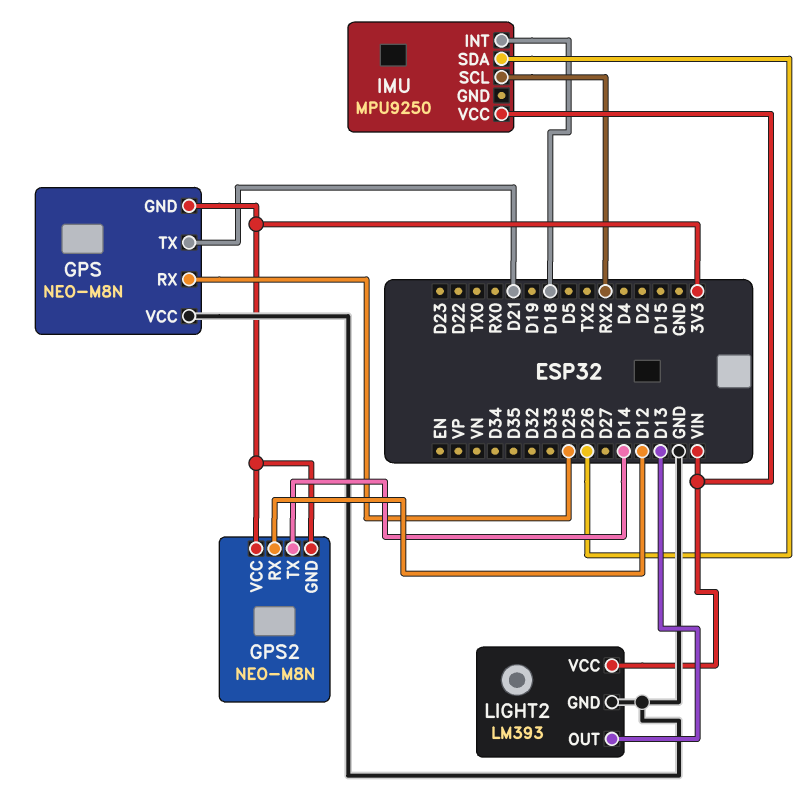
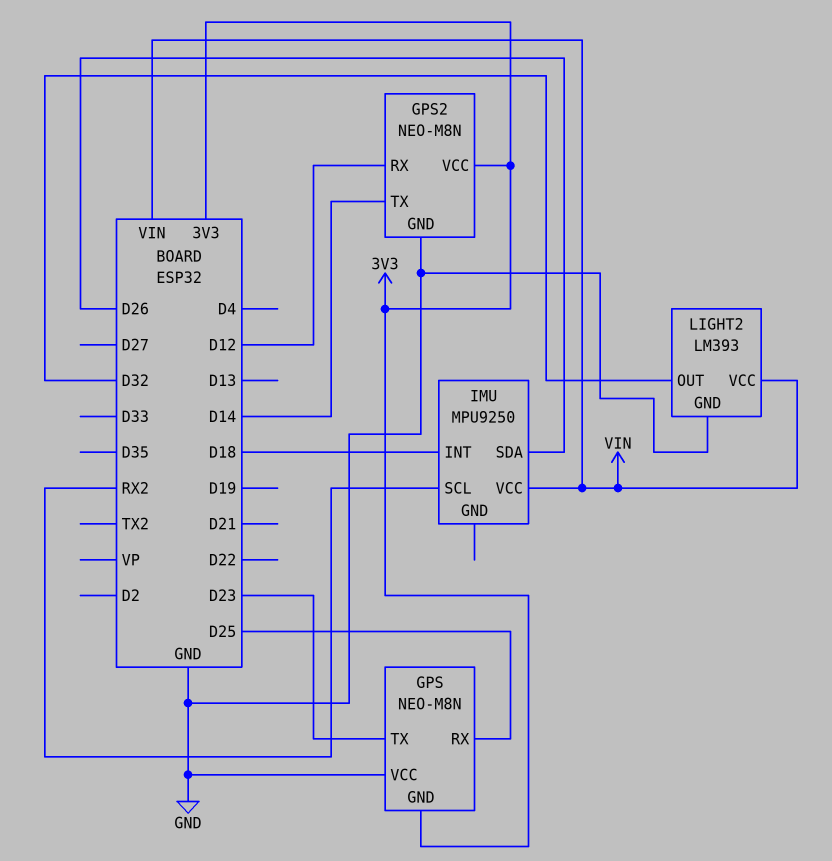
GPS pin TX: D21 -> D23
GPS2 pin GND: 3V3 -> GND
LIGHT2 pin OUT: D13 -> D32

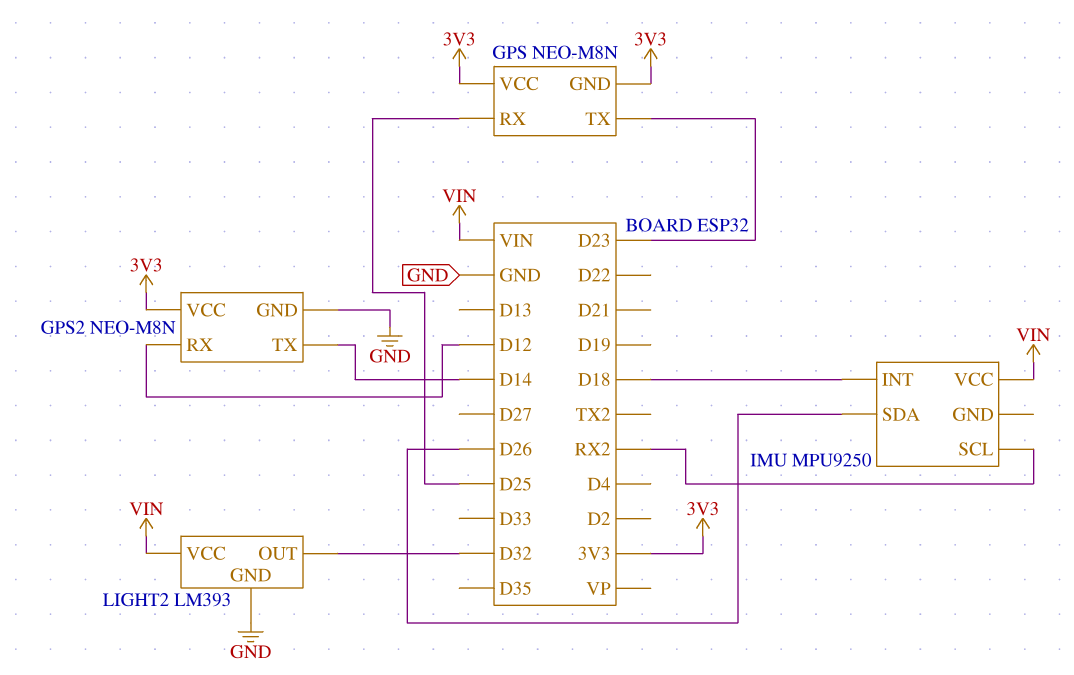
GPS pin VCC: GND -> 3V3

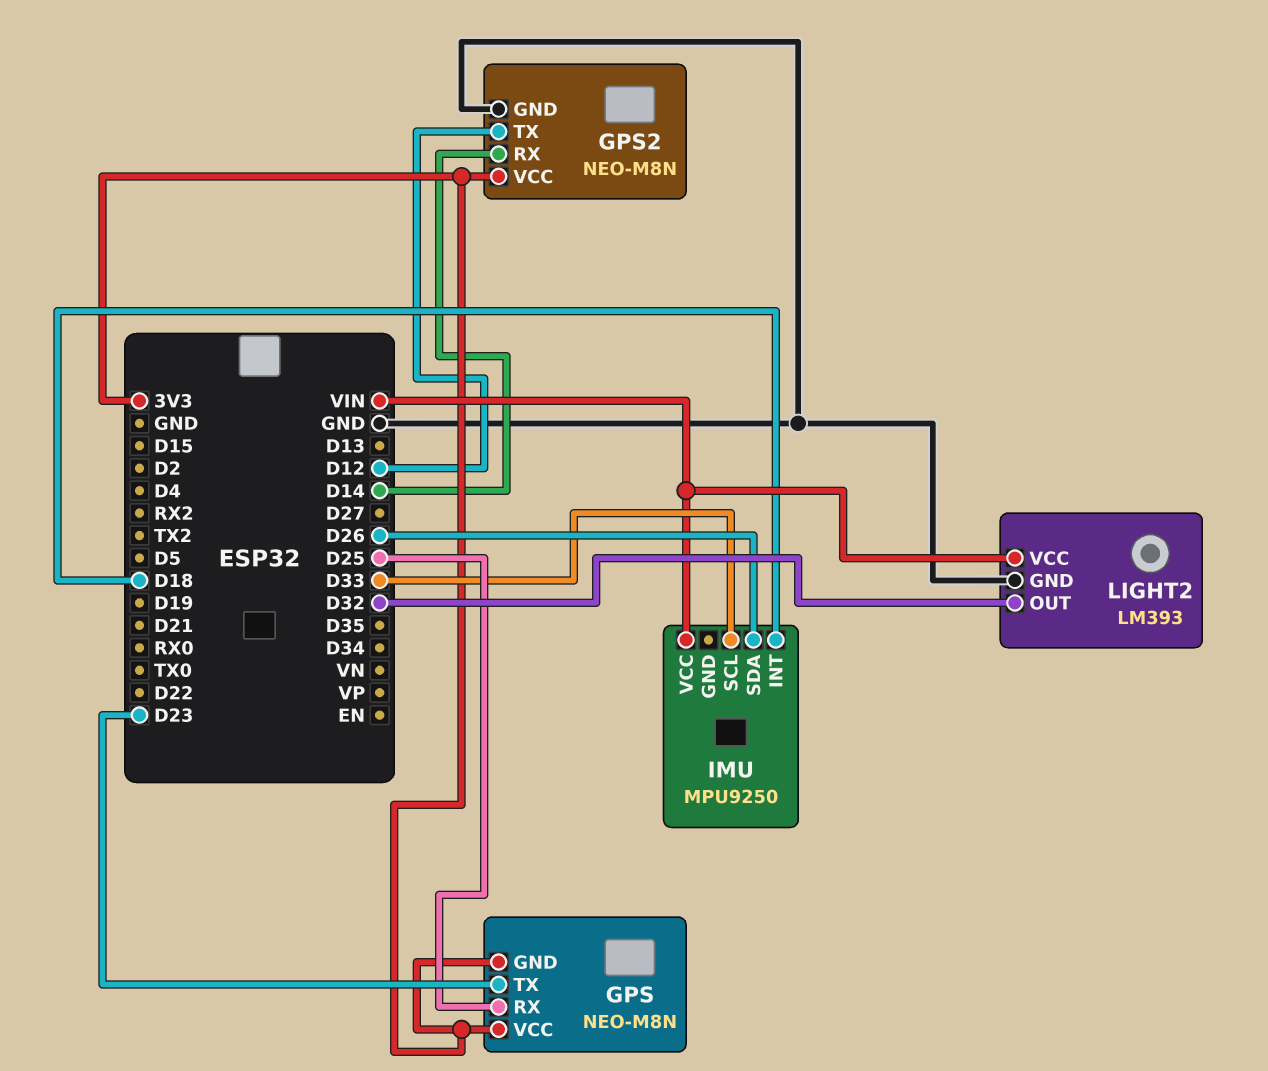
GPS2 pin RX: D12 -> D14
GPS2 pin TX: D14 -> D12
IMU pin SCL: RX2 -> D33

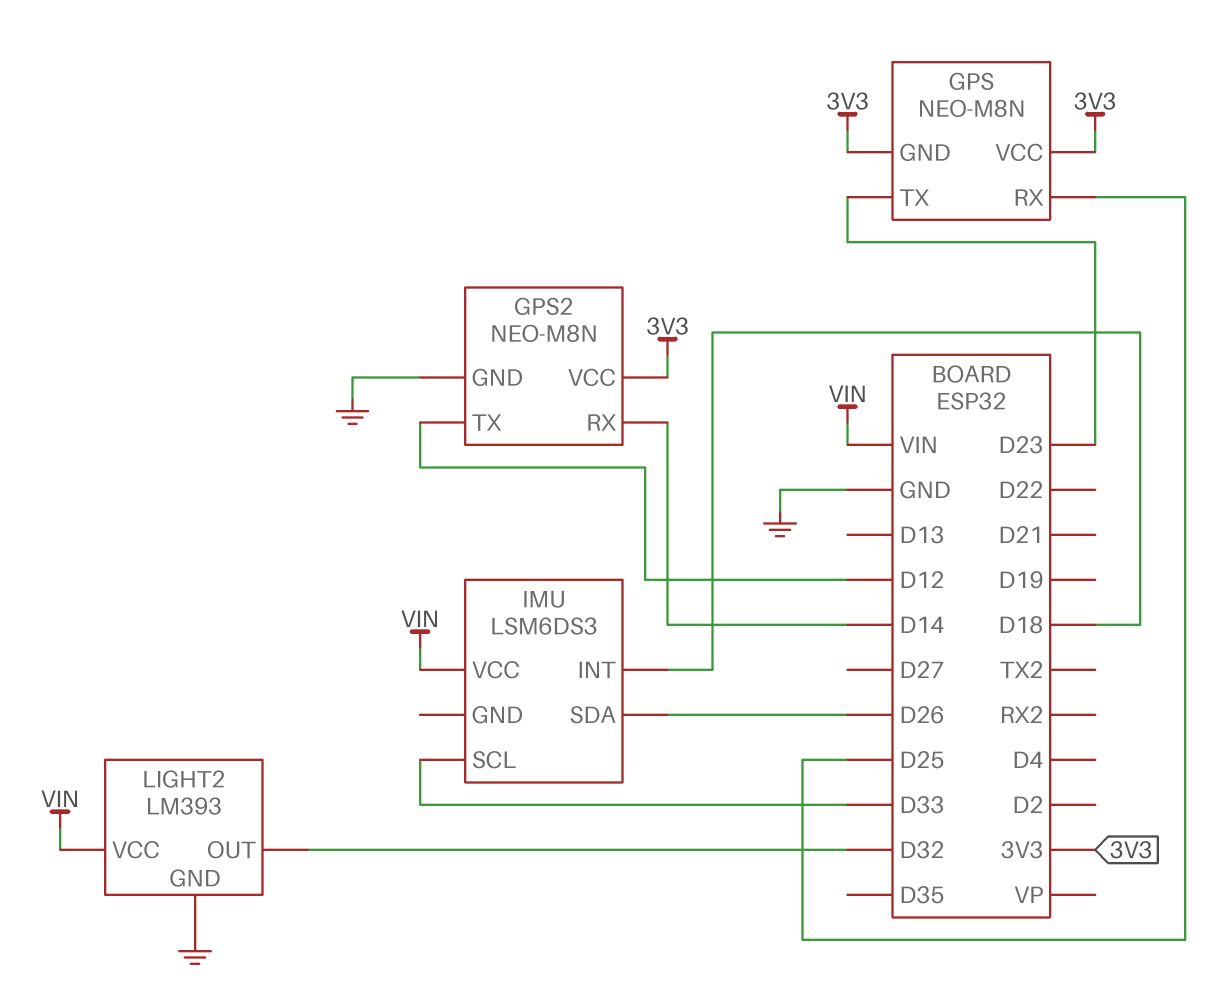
IMU: MPU9250 -> LSM6DS3

